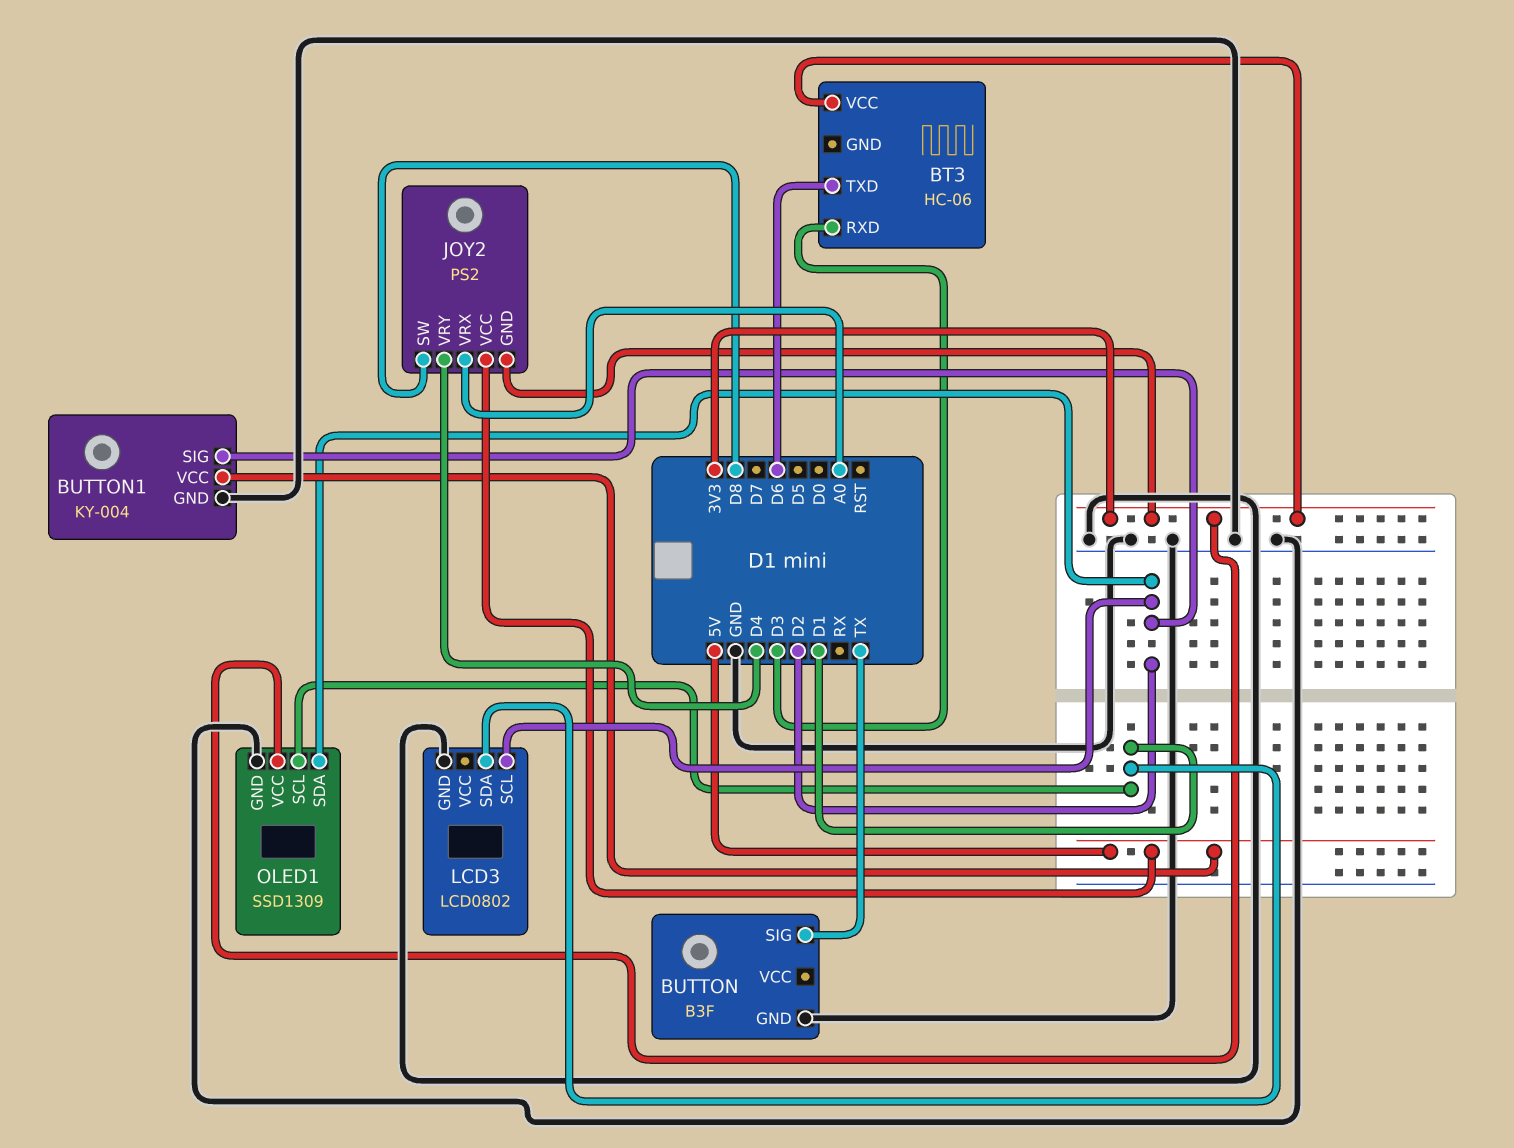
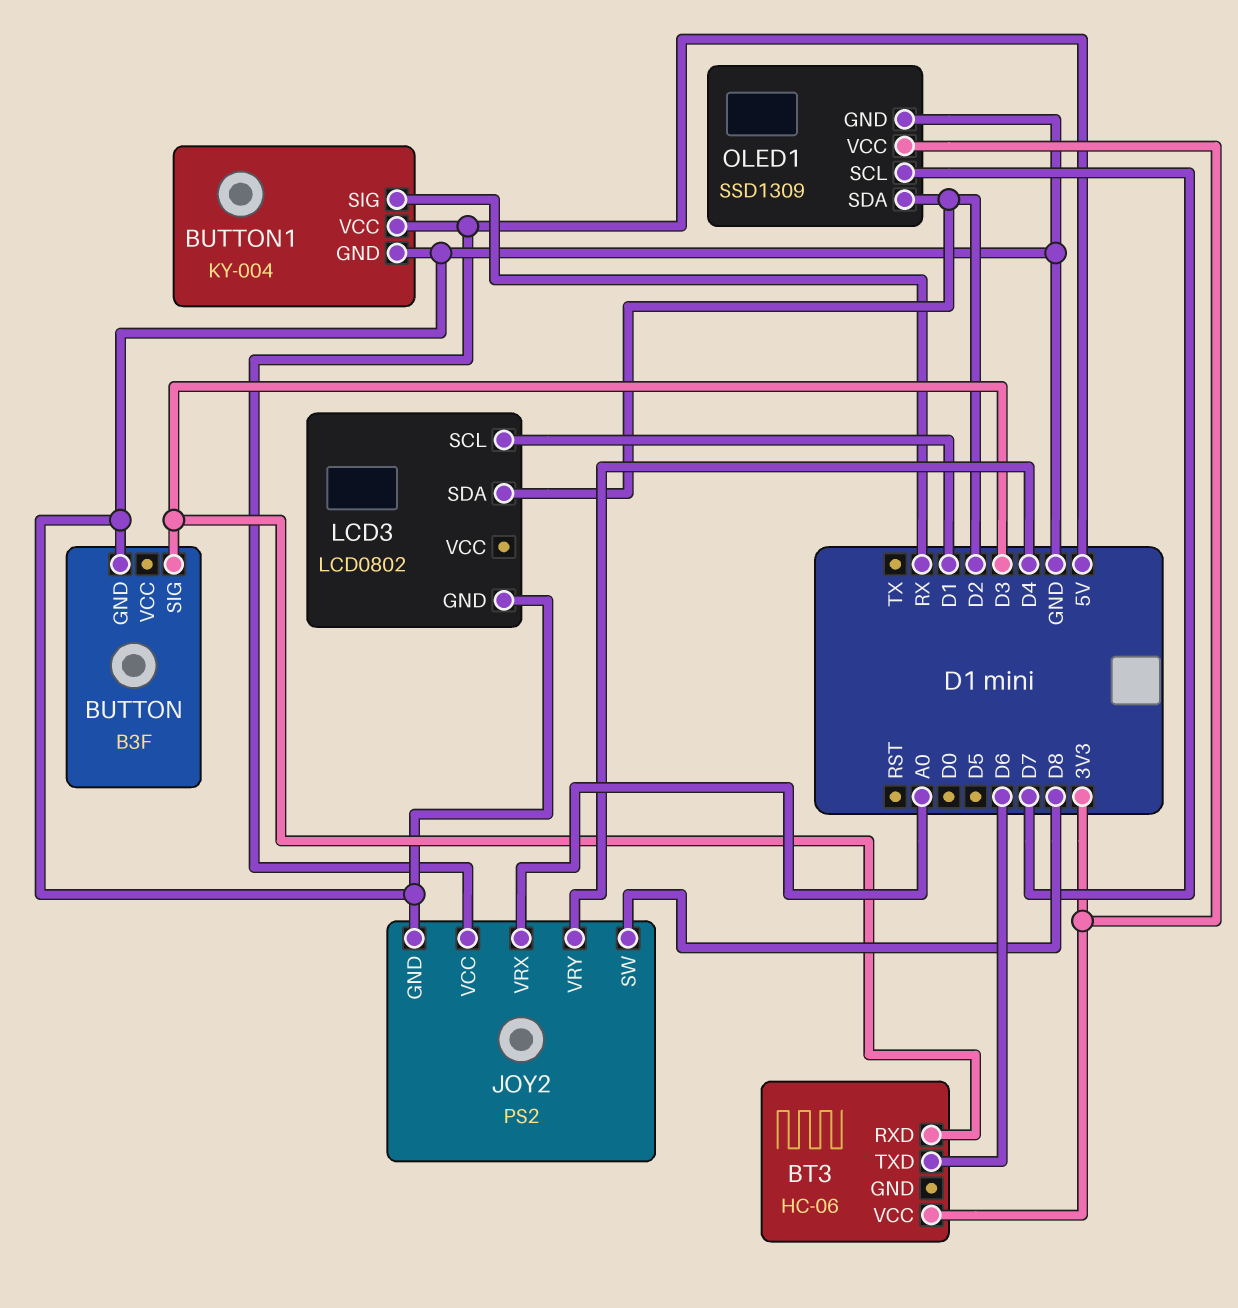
BUTTON pin SIG: TX -> D3
BUTTON1 pin SIG: D2 -> RX
JOY2 pin GND: 3V3 -> GND
LCD3 pin SCL: D2 -> D1
LCD3 pin SDA: D1 -> D2
OLED1 pin SCL: D1 -> D7

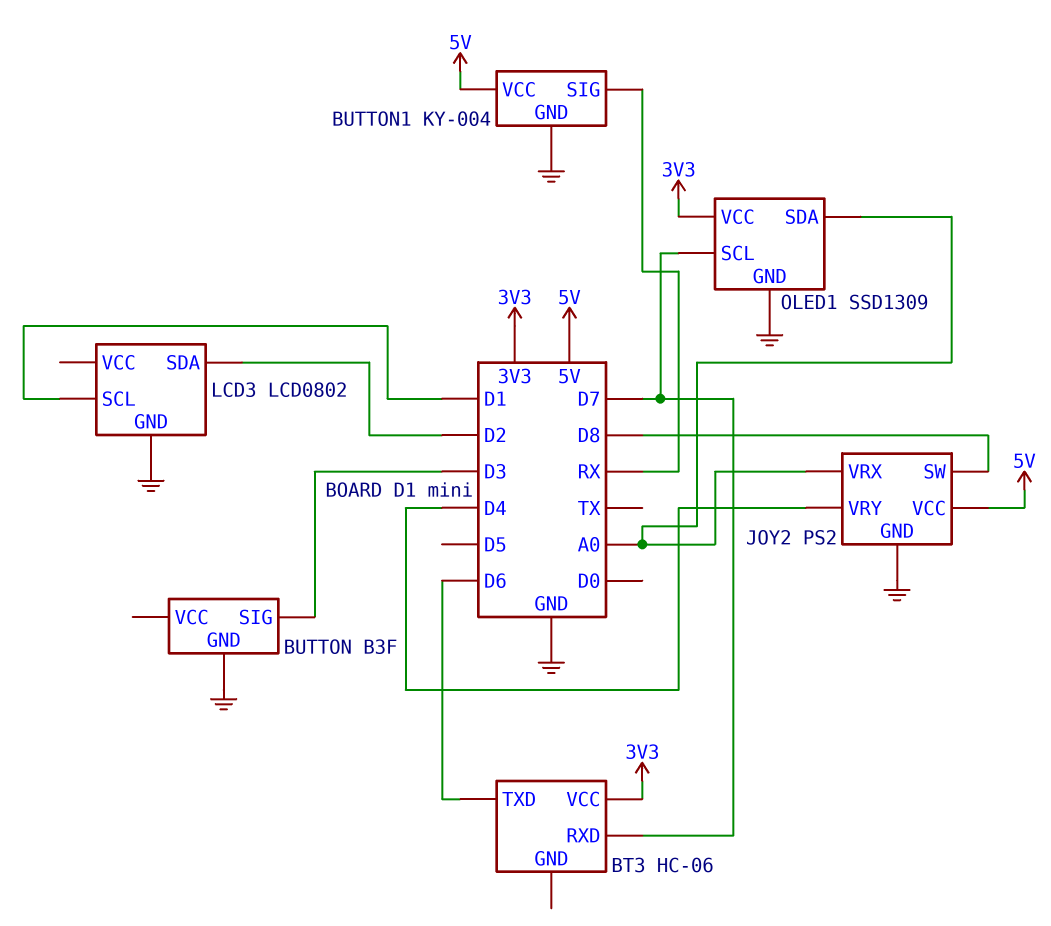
BT3 pin RXD: D3 -> D7
OLED1 pin SDA: D2 -> A0

